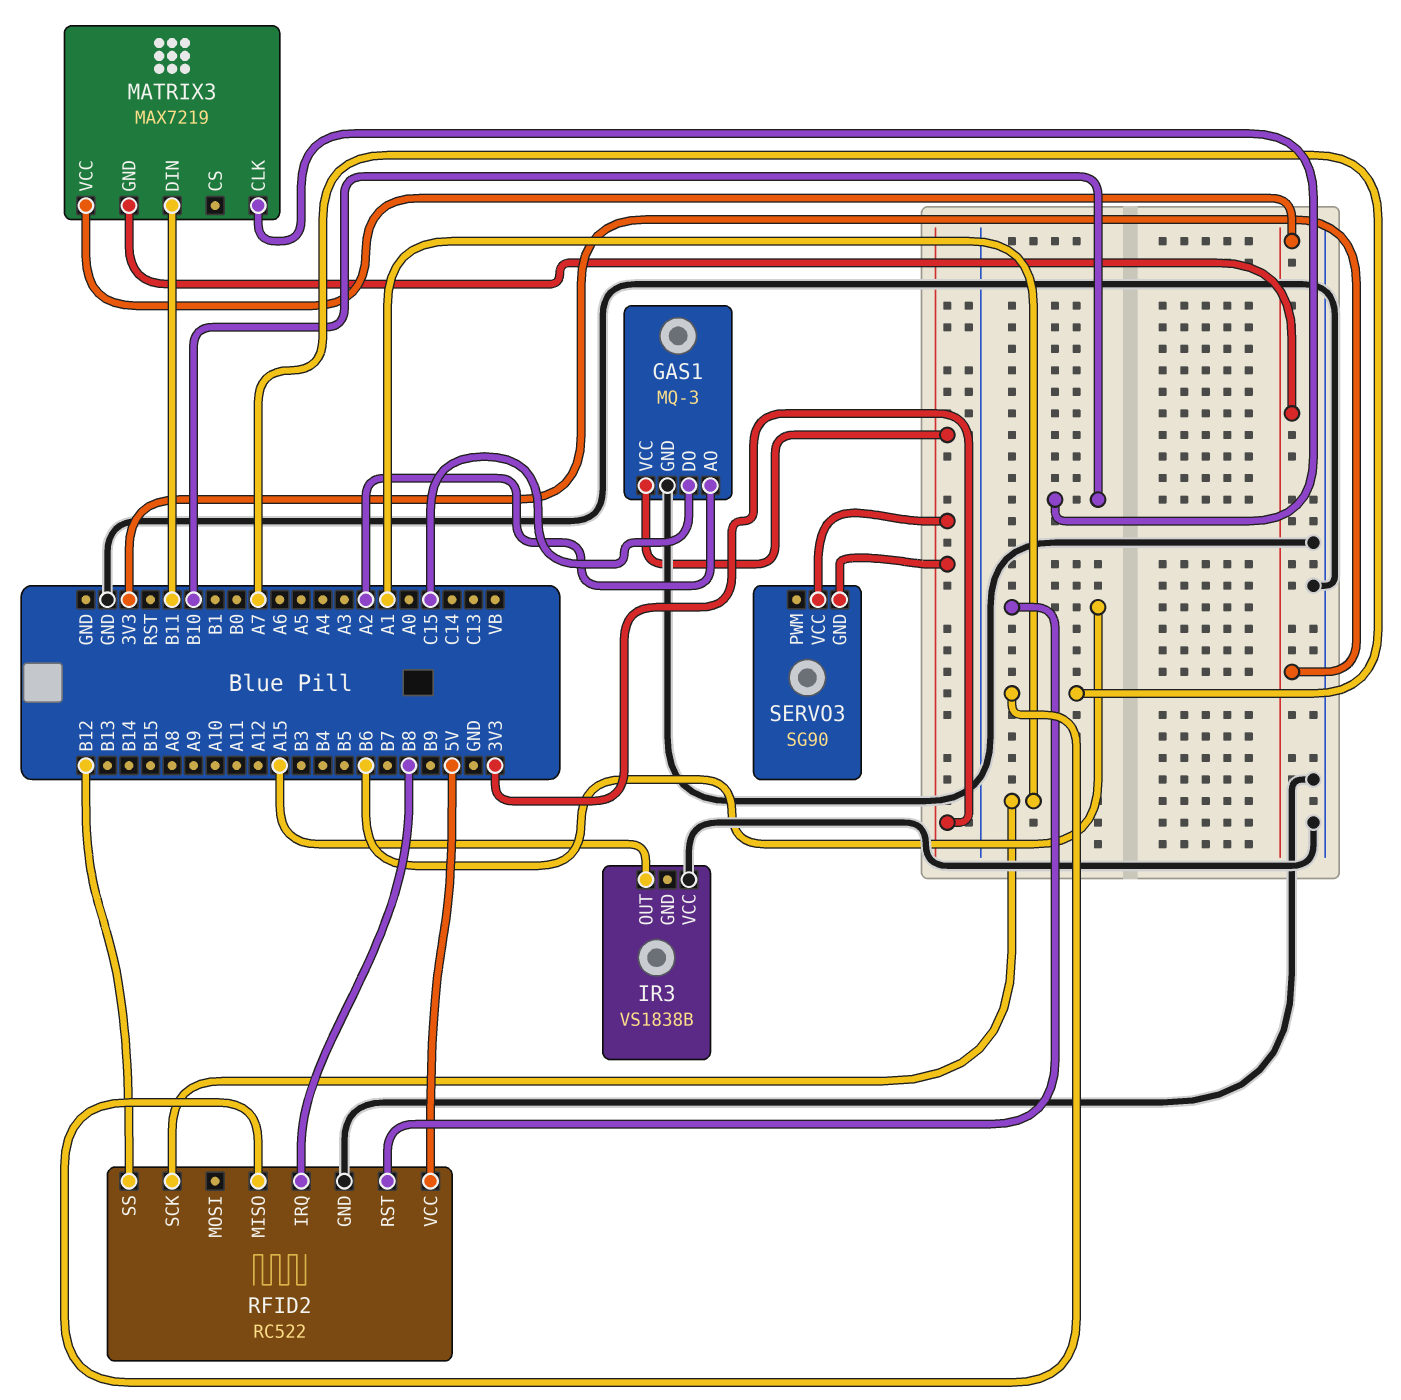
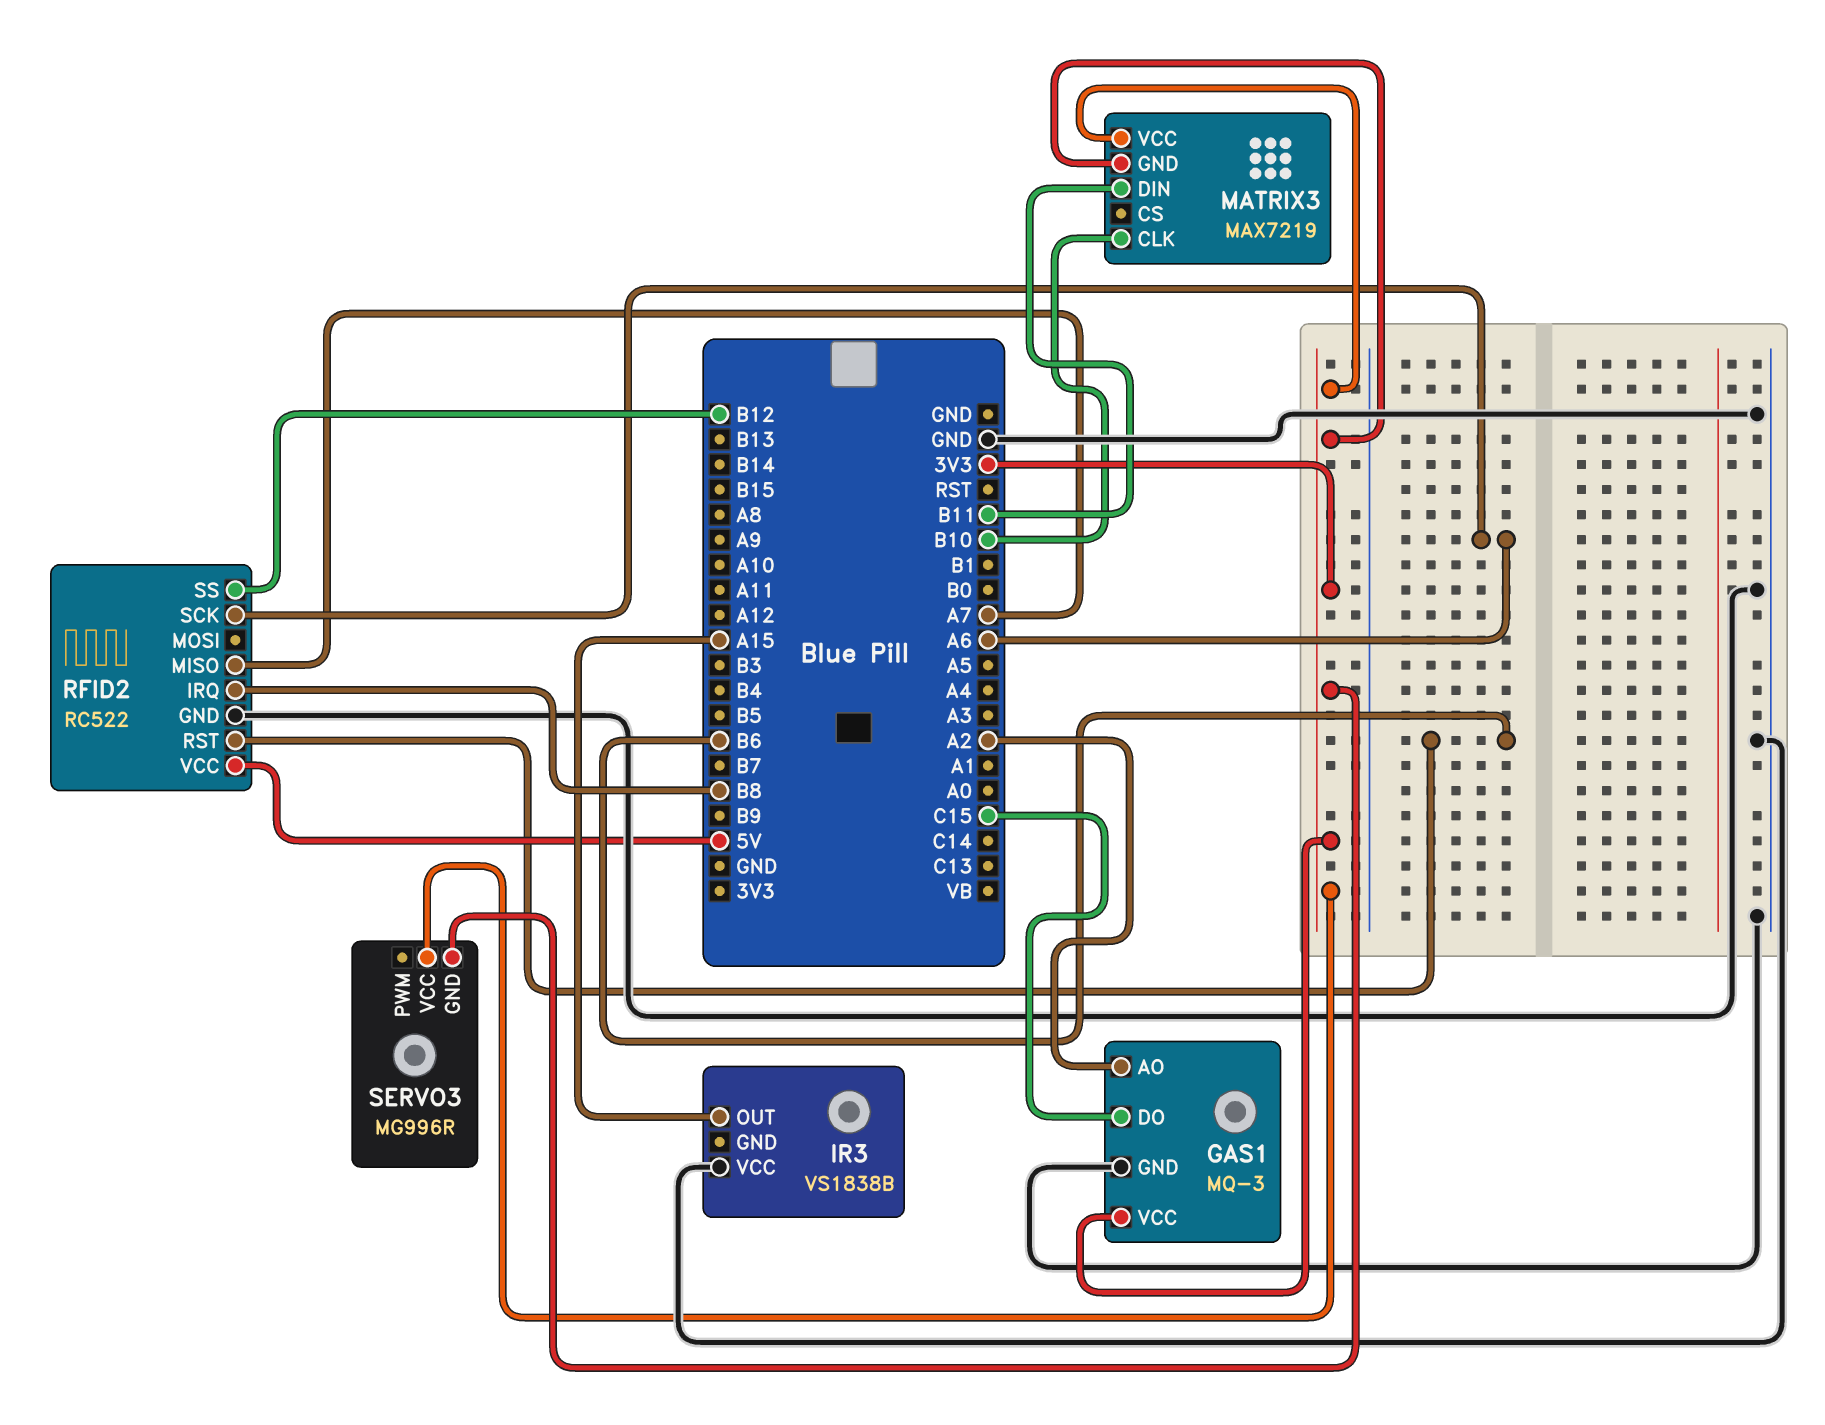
RFID2 pin SCK: A1 -> A6
SERVO3: SG90 -> MG996R

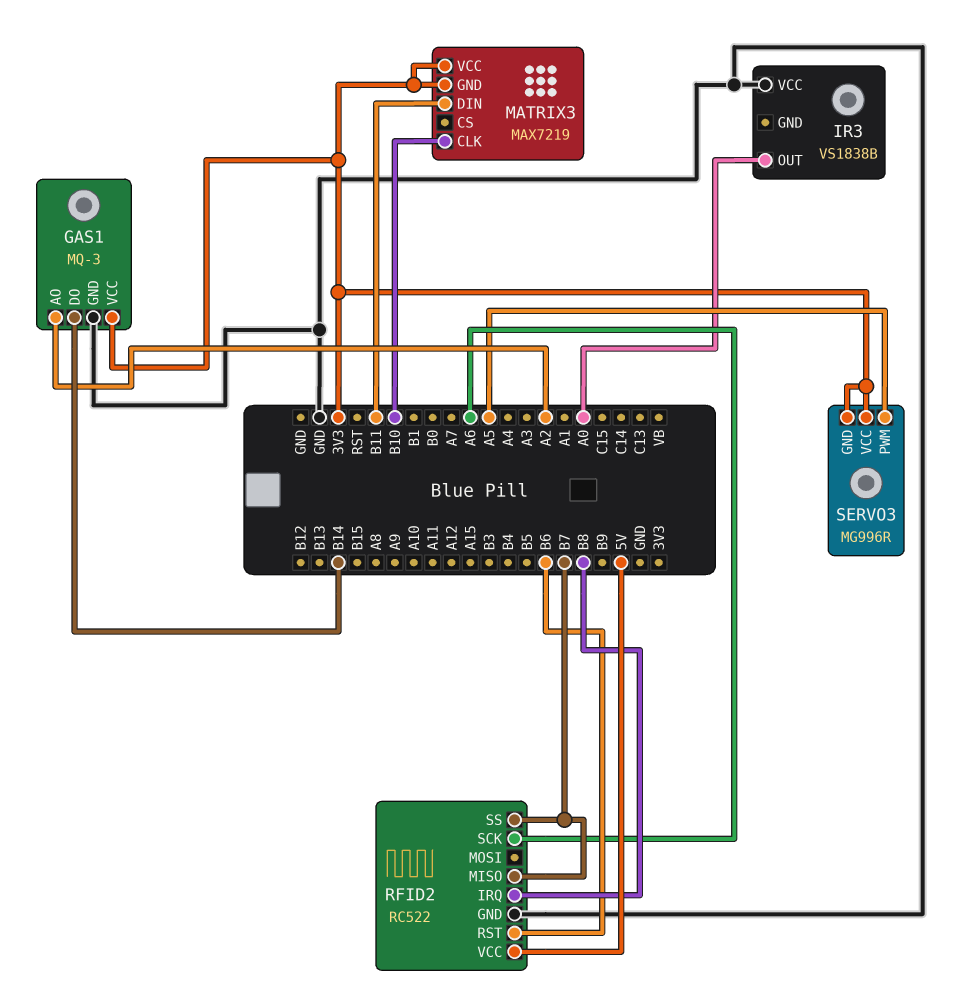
GAS1 pin DO: C15 -> B14
IR3 pin OUT: A15 -> A0
RFID2 pin MISO: A7 -> B7
RFID2 pin SS: B12 -> B7
SERVO3 pin PWM: none -> A5

